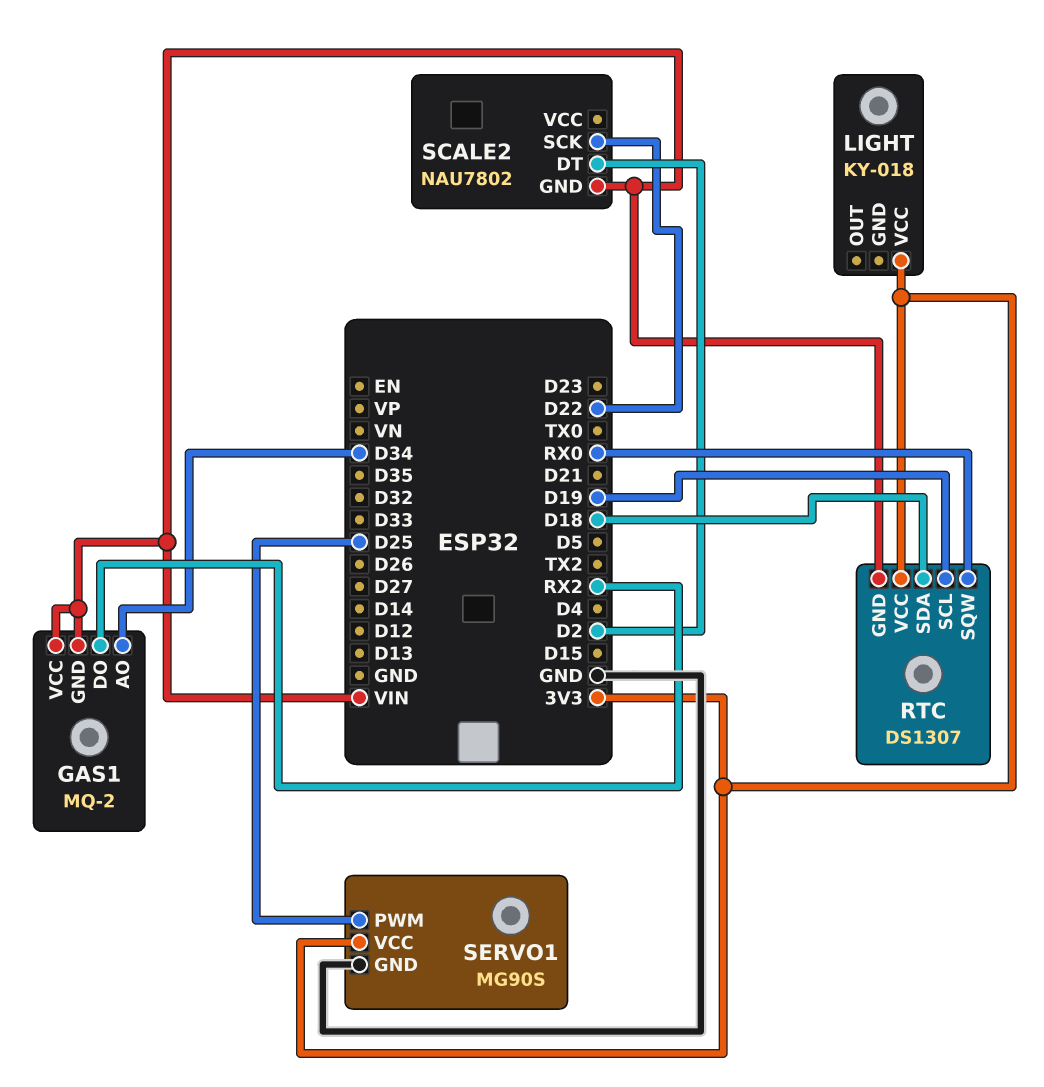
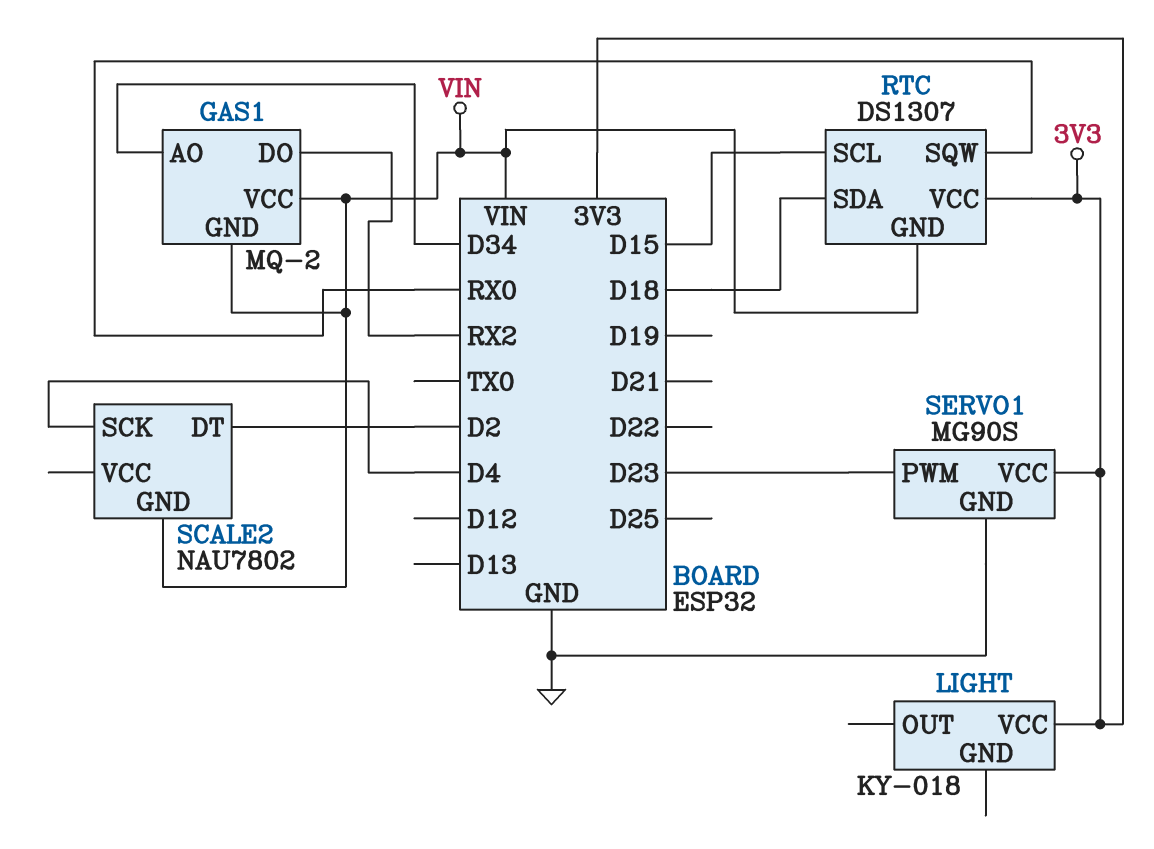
RTC pin SCL: D19 -> D15
SCALE2 pin SCK: D22 -> D4
SERVO1 pin PWM: D25 -> D23

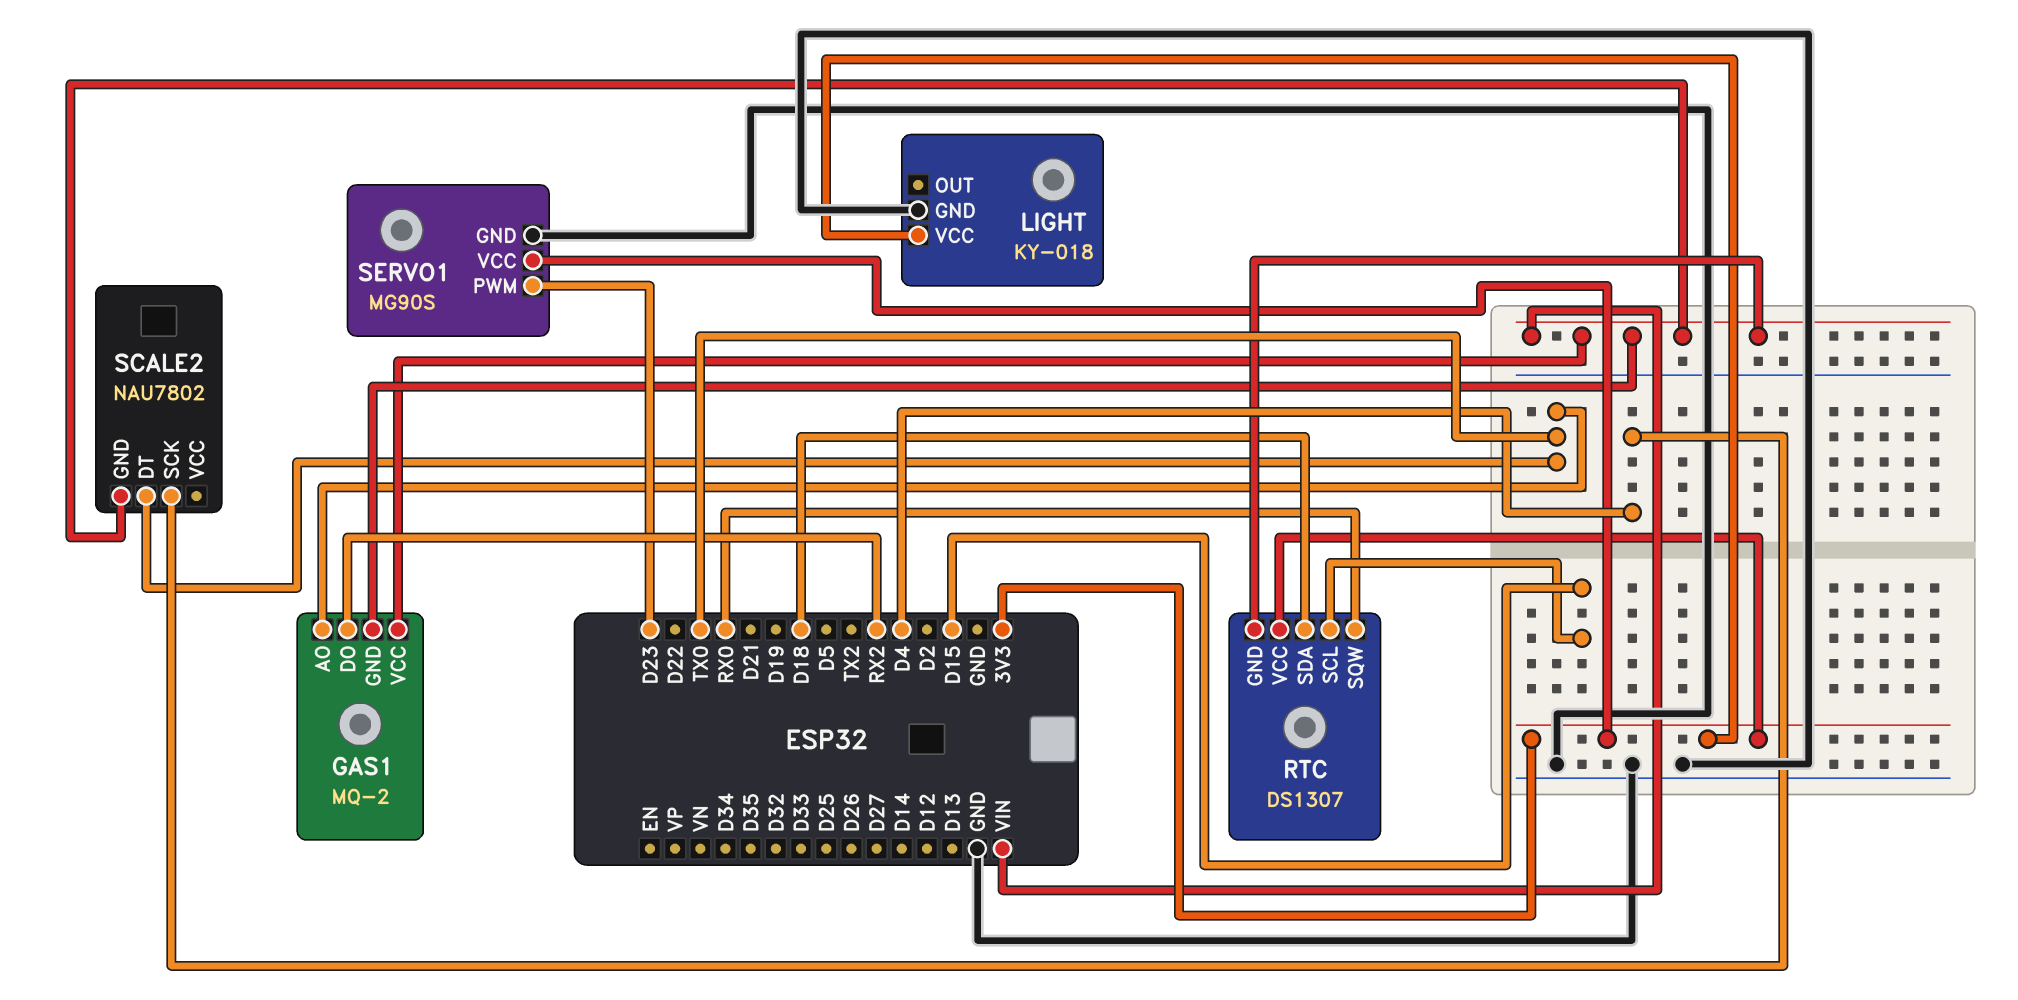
GAS1 pin AO: D34 -> TX0
LIGHT pin GND: none -> GND
SCALE2 pin DT: D2 -> TX0

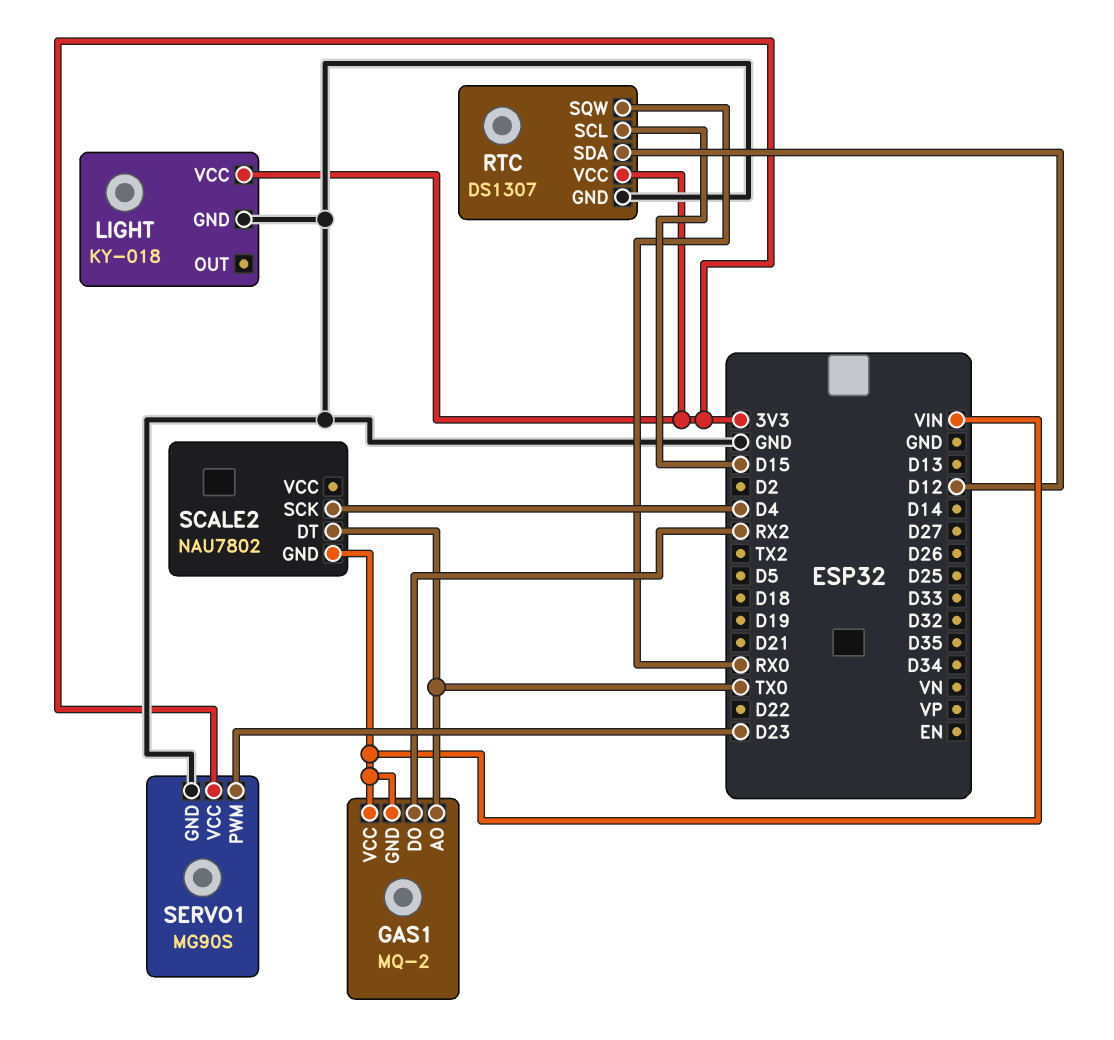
RTC pin GND: VIN -> GND
RTC pin SDA: D18 -> D12

